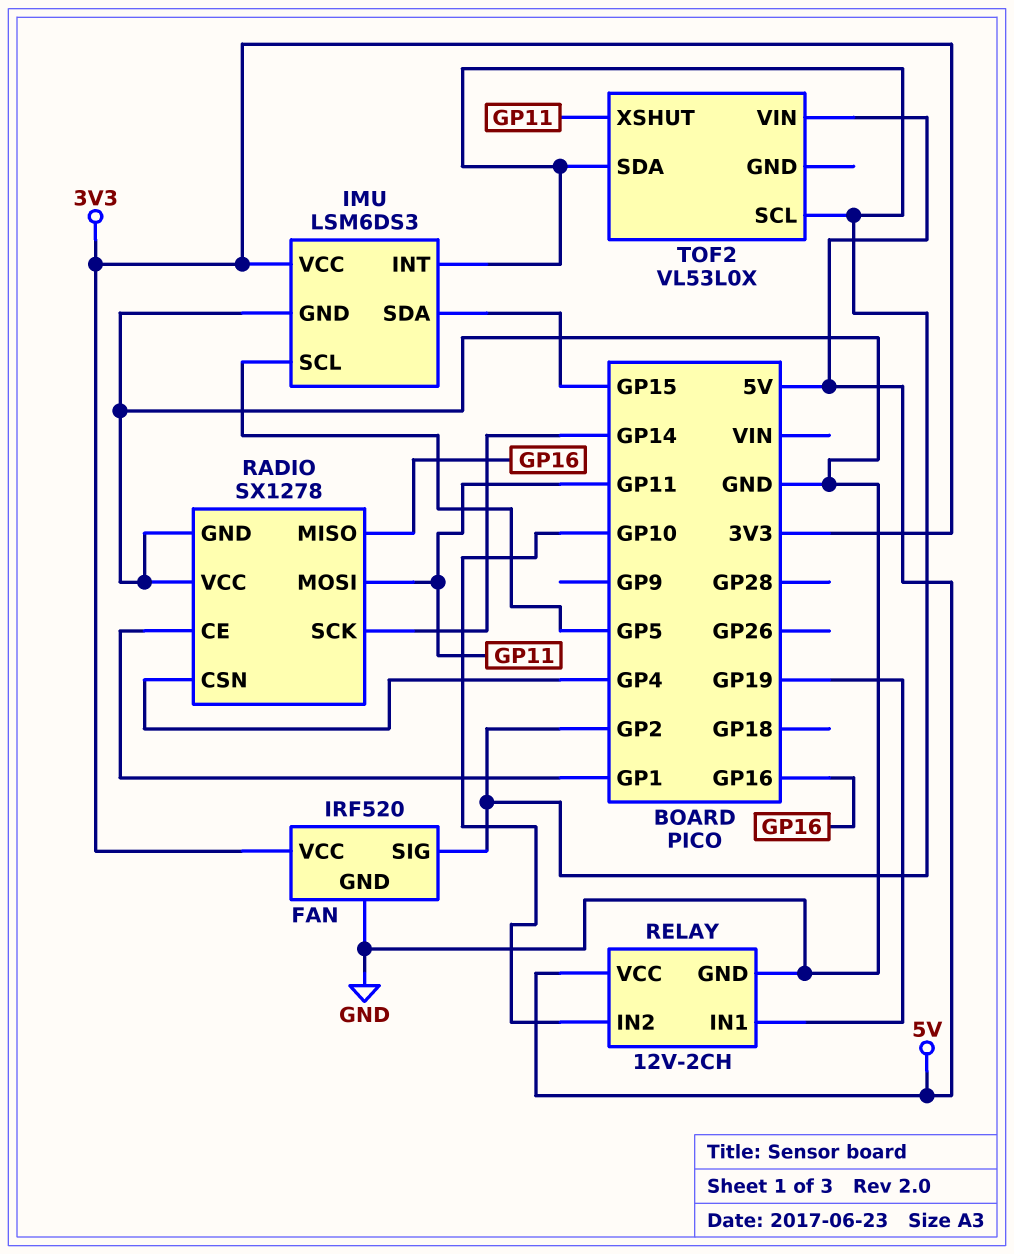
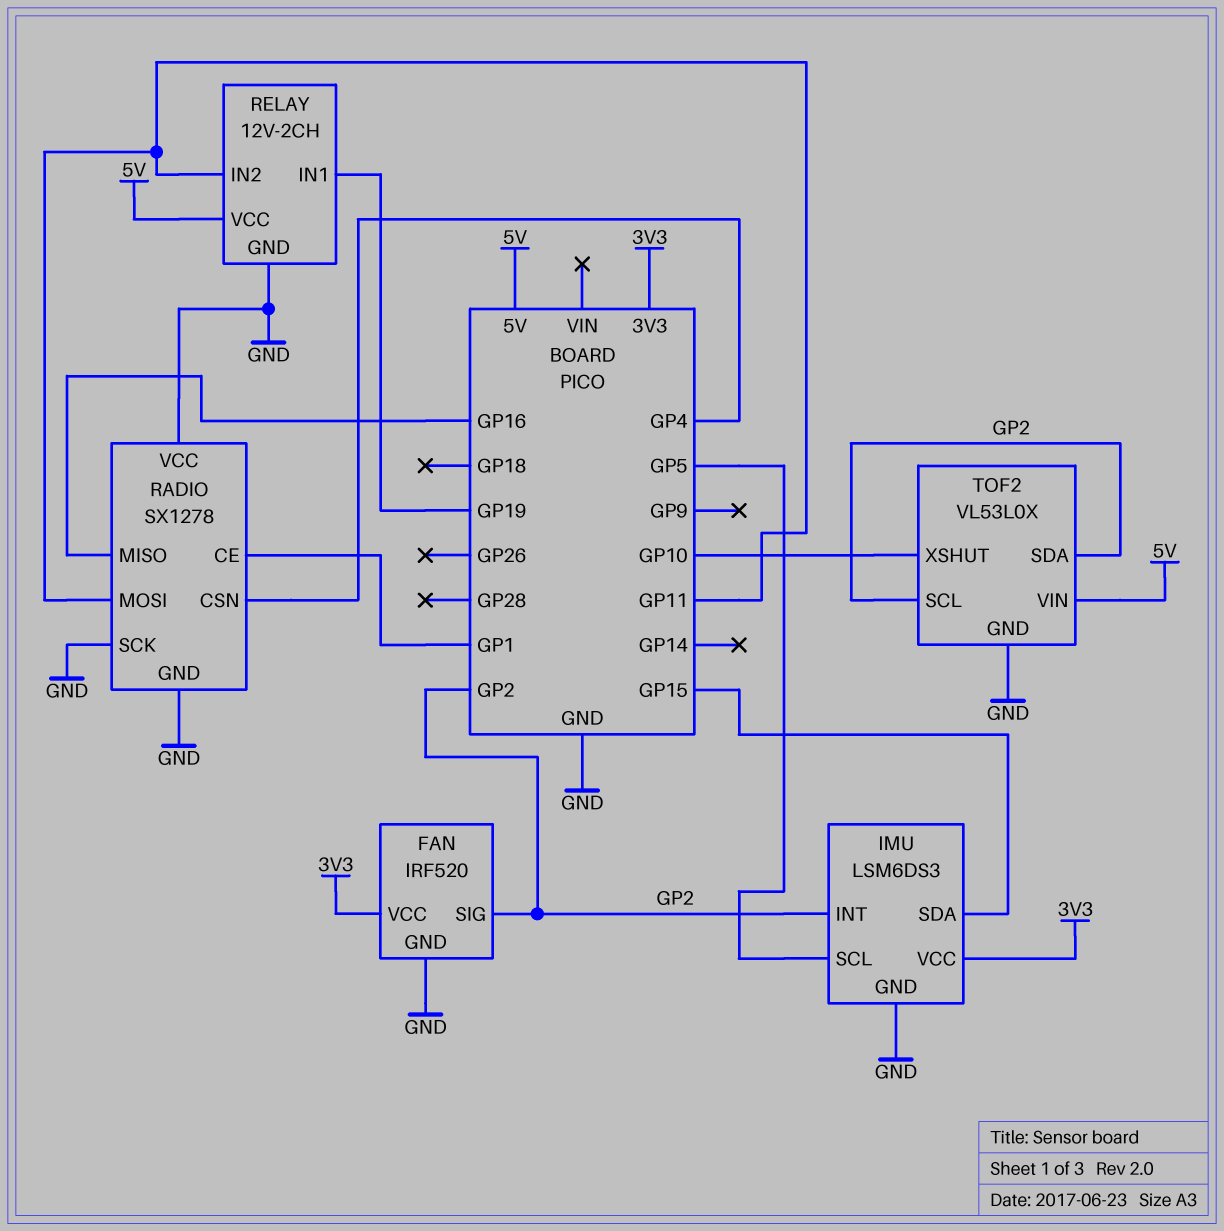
RADIO pin SCK: GP14 -> GND
RELAY pin IN2: GP10 -> GP11
TOF2 pin GND: none -> GND
TOF2 pin XSHUT: GP11 -> GP10

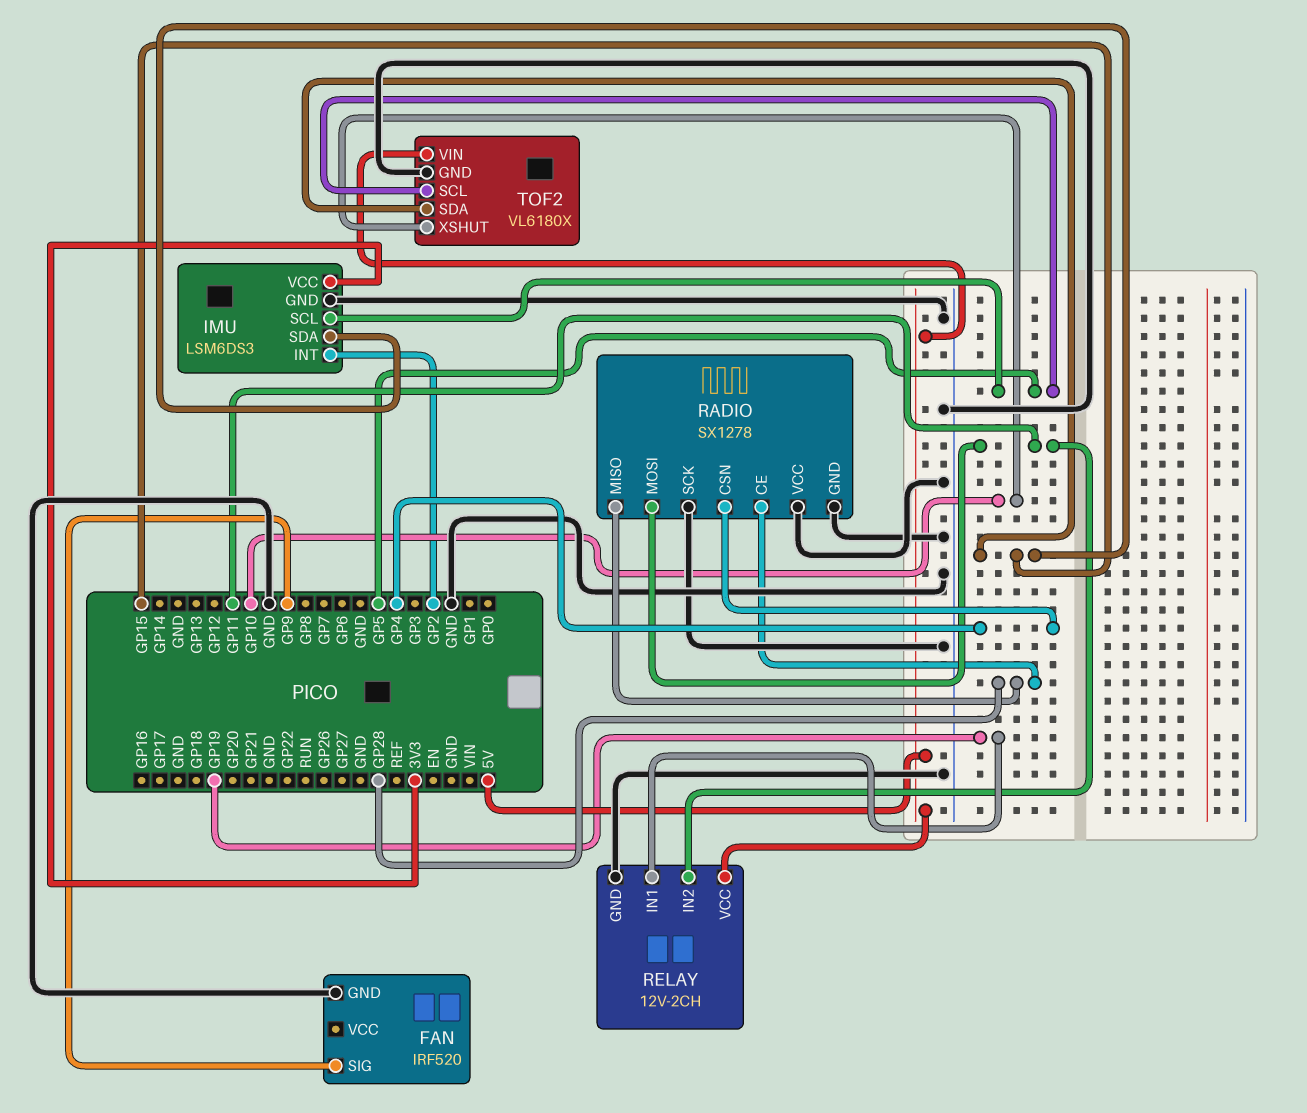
FAN pin SIG: GP2 -> GP9
FAN pin VCC: 3V3 -> none
RADIO pin CE: GP1 -> GP28
RADIO pin MISO: GP16 -> GP28
TOF2: VL53L0X -> VL6180X
TOF2 pin SCL: GP2 -> GP5
TOF2 pin SDA: GP2 -> GP15

